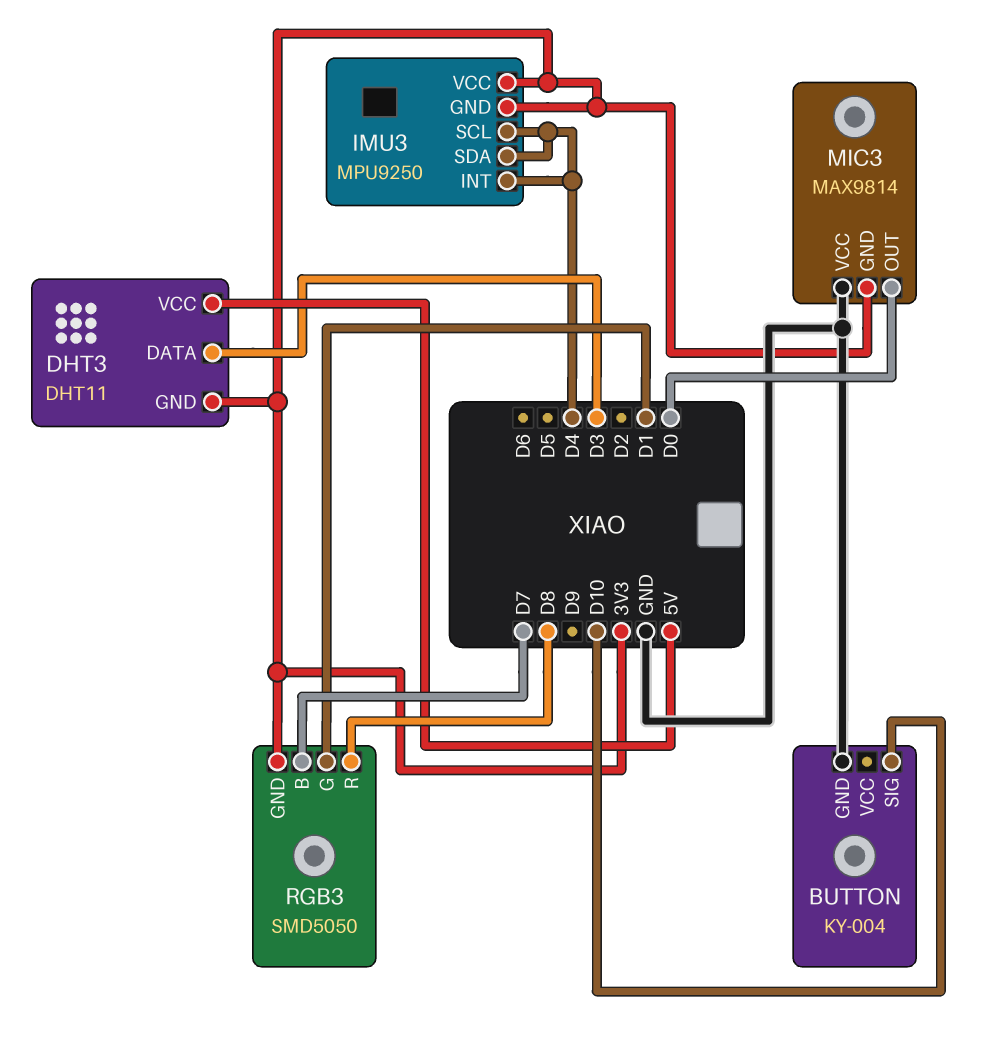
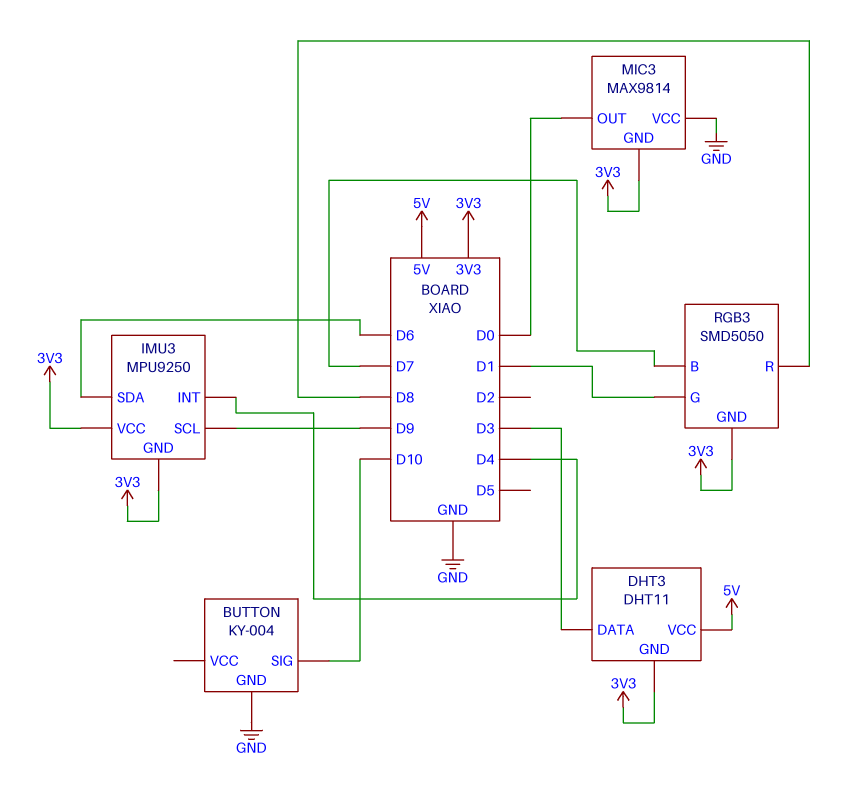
IMU3 pin SCL: D4 -> D9
IMU3 pin SDA: D4 -> D6

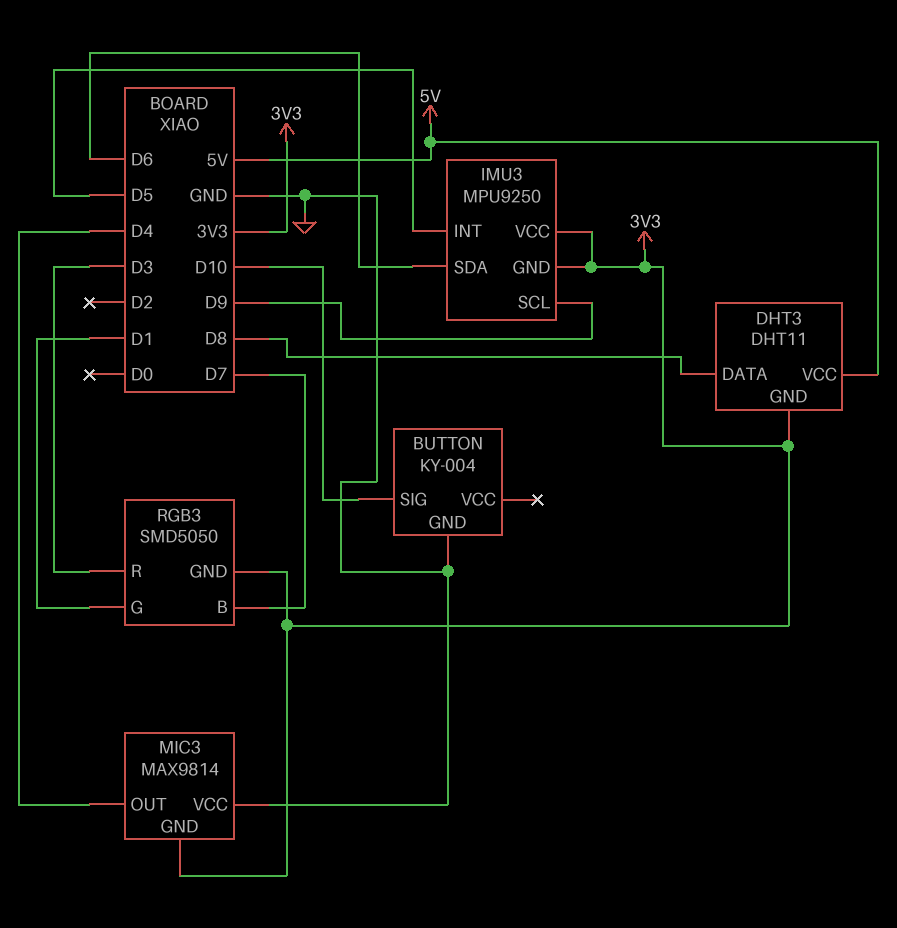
DHT3 pin DATA: D3 -> D8
IMU3 pin INT: D4 -> D5
MIC3 pin OUT: D0 -> D4
RGB3 pin R: D8 -> D3

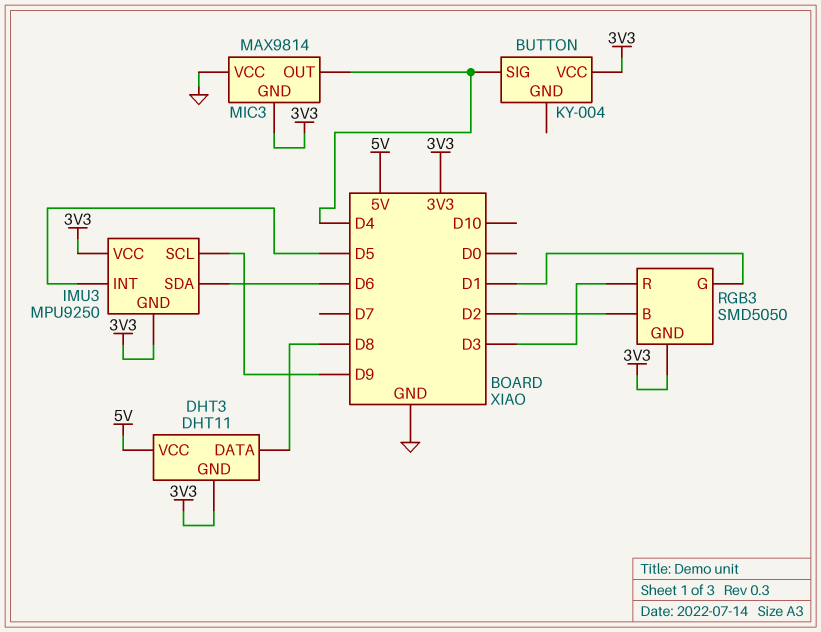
BUTTON pin GND: GND -> none
BUTTON pin SIG: D10 -> D4
BUTTON pin VCC: none -> 3V3
RGB3 pin B: D7 -> D2

